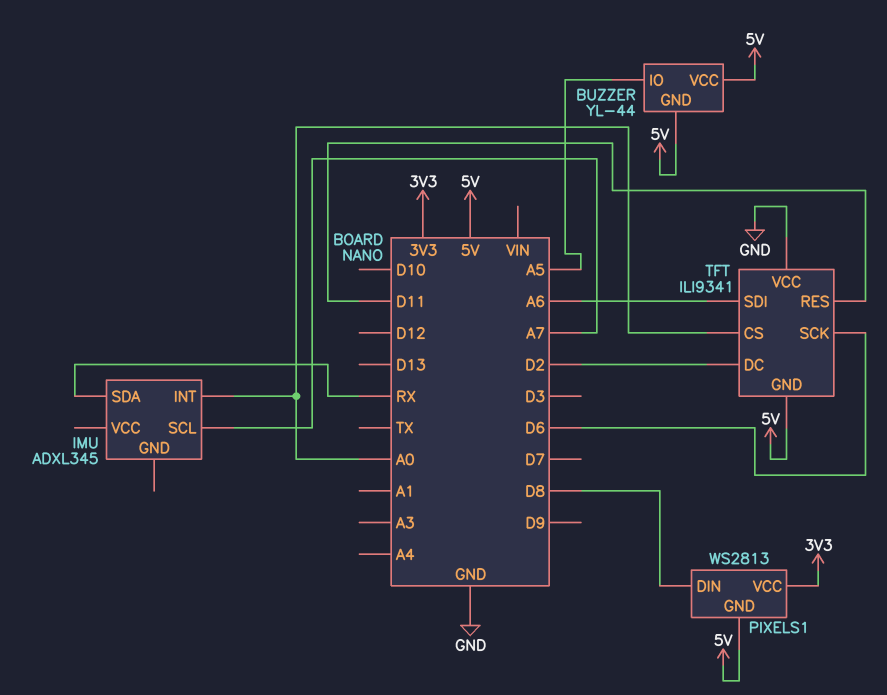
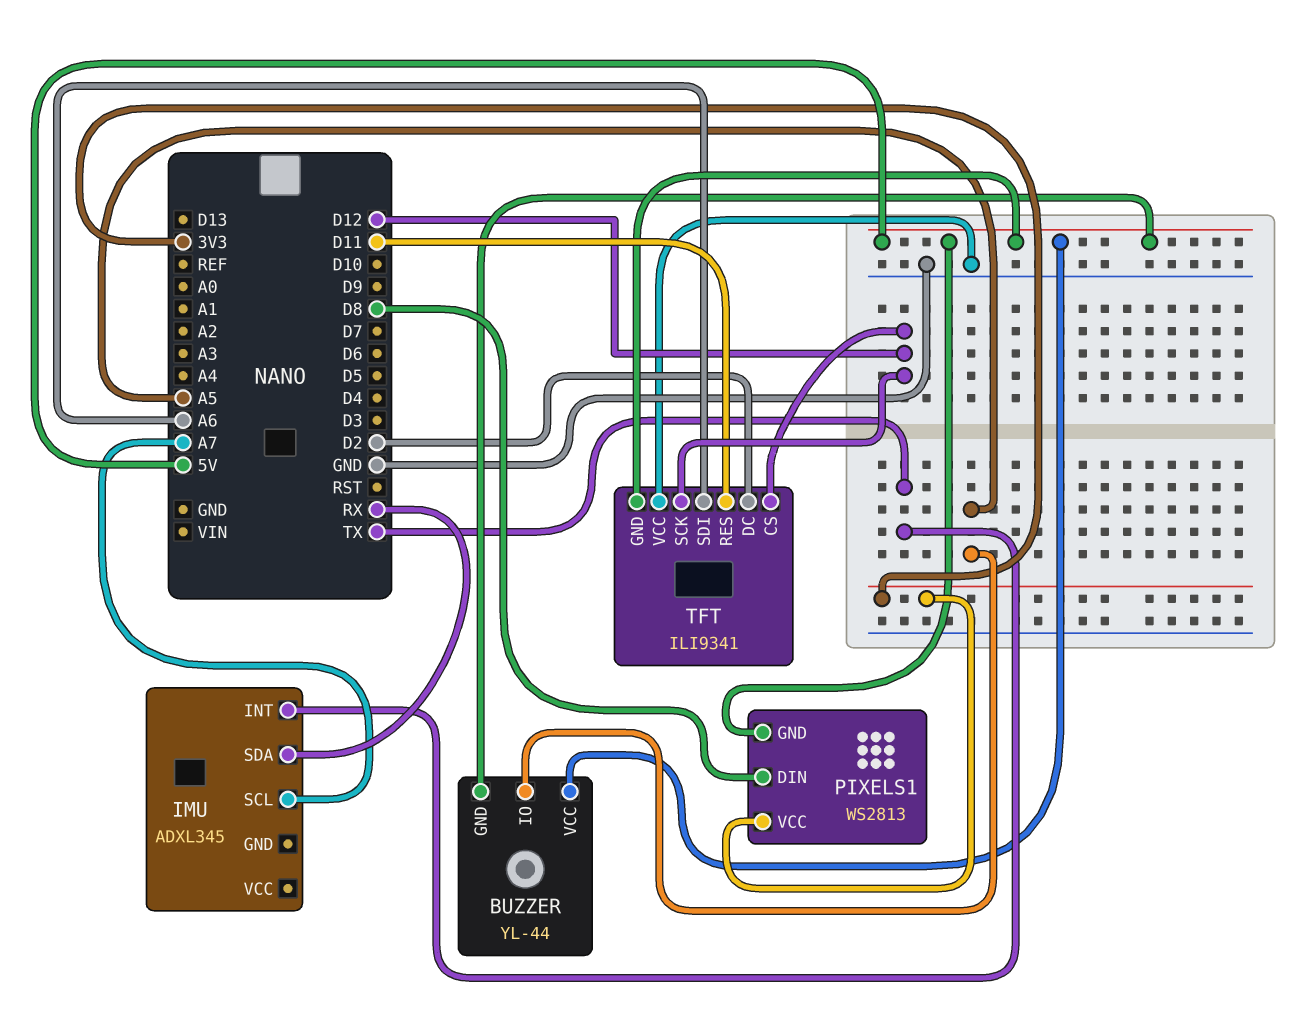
IMU pin INT: A0 -> TX
TFT pin CS: A0 -> D12
TFT pin SCK: D6 -> D12

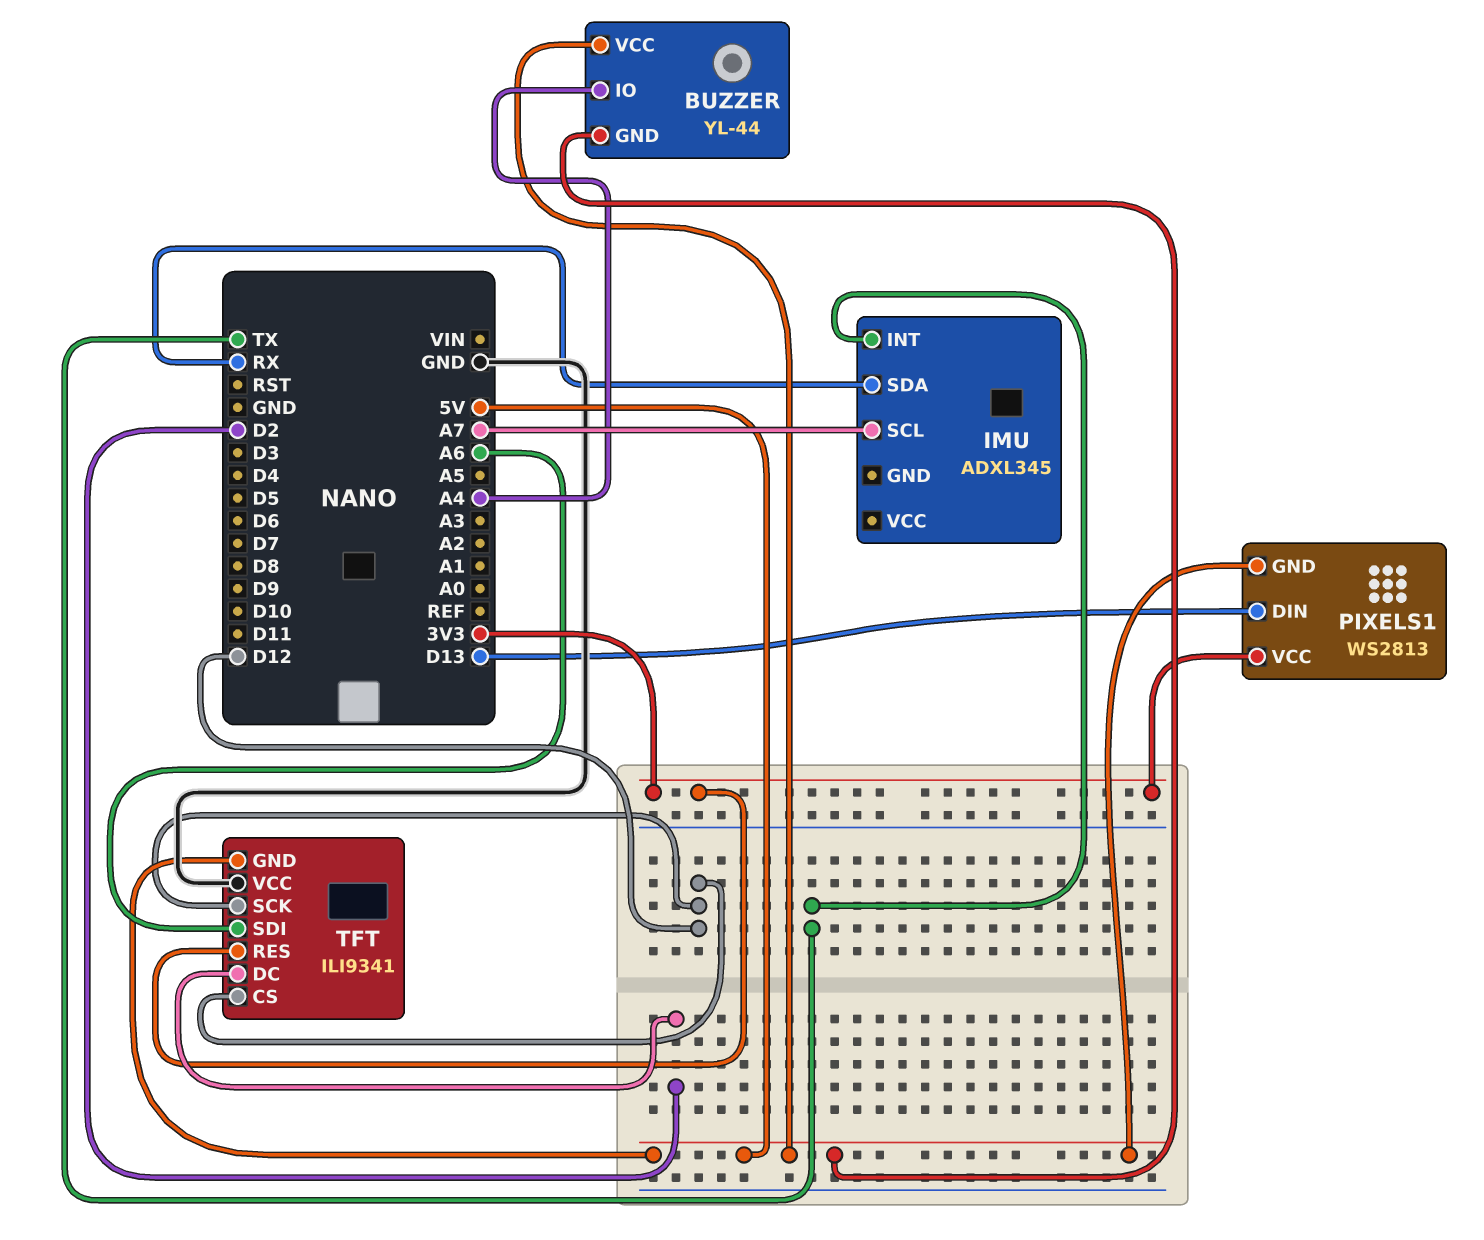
BUZZER pin IO: A5 -> A4
PIXELS1 pin DIN: D8 -> D13
TFT pin RES: D11 -> 3V3

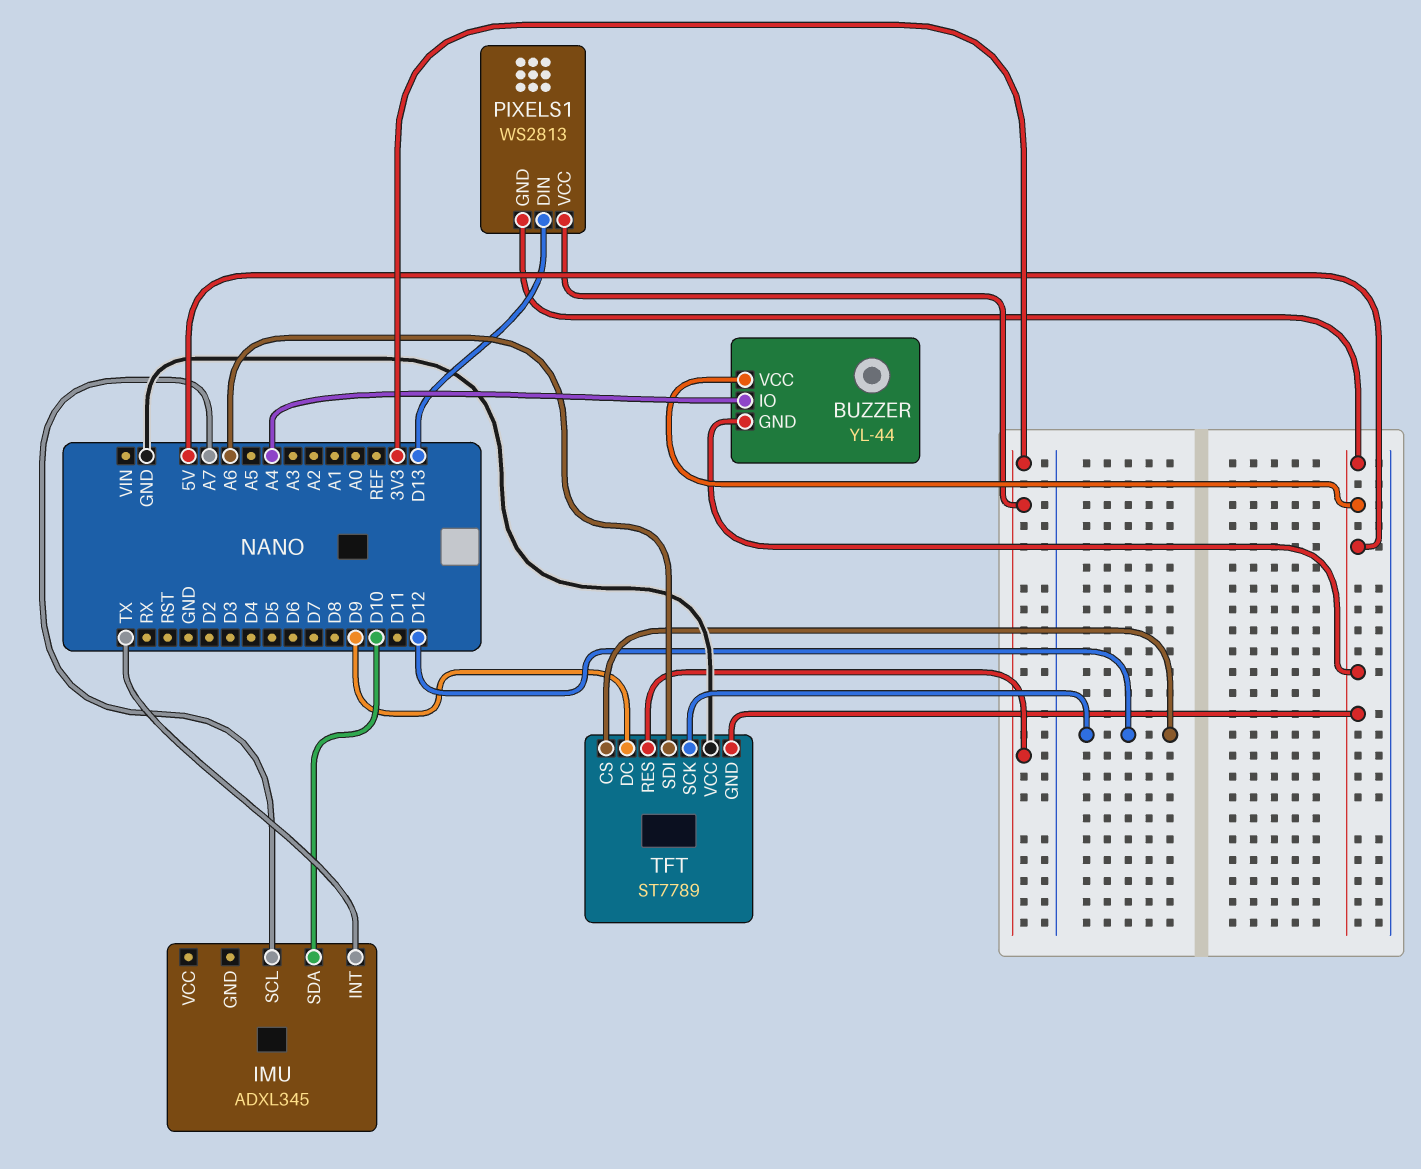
IMU pin SDA: RX -> D10
TFT: ILI9341 -> ST7789
TFT pin DC: D2 -> D9

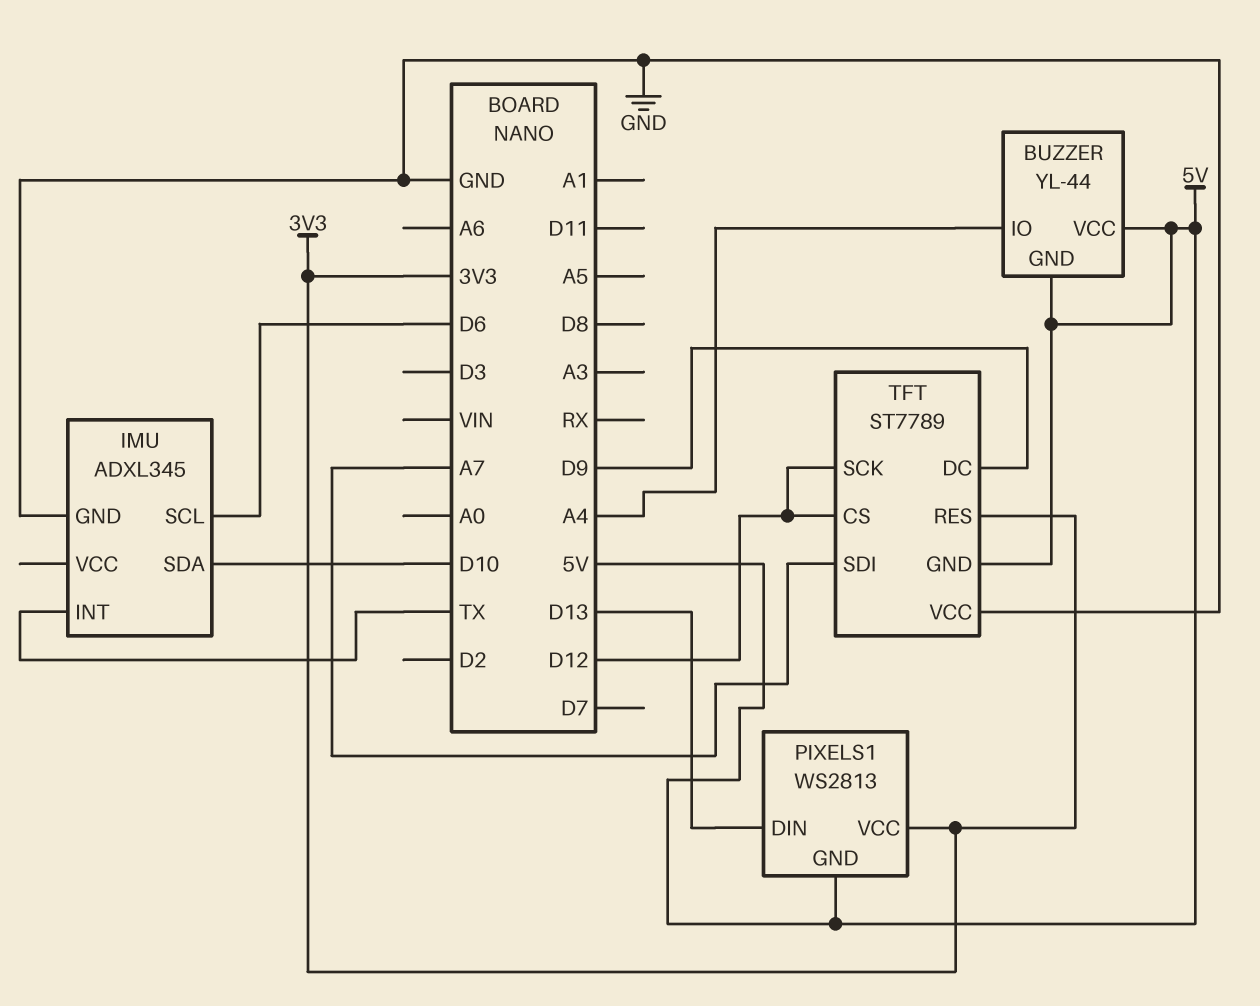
IMU pin GND: none -> GND
IMU pin SCL: A7 -> D6
TFT pin SDI: A6 -> A7

